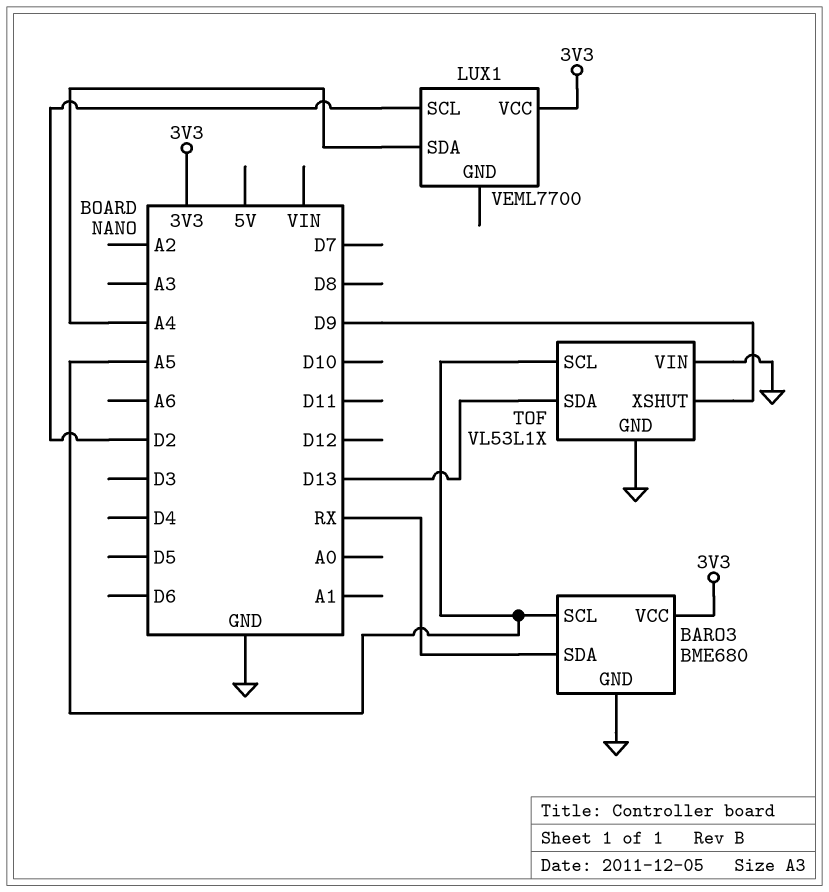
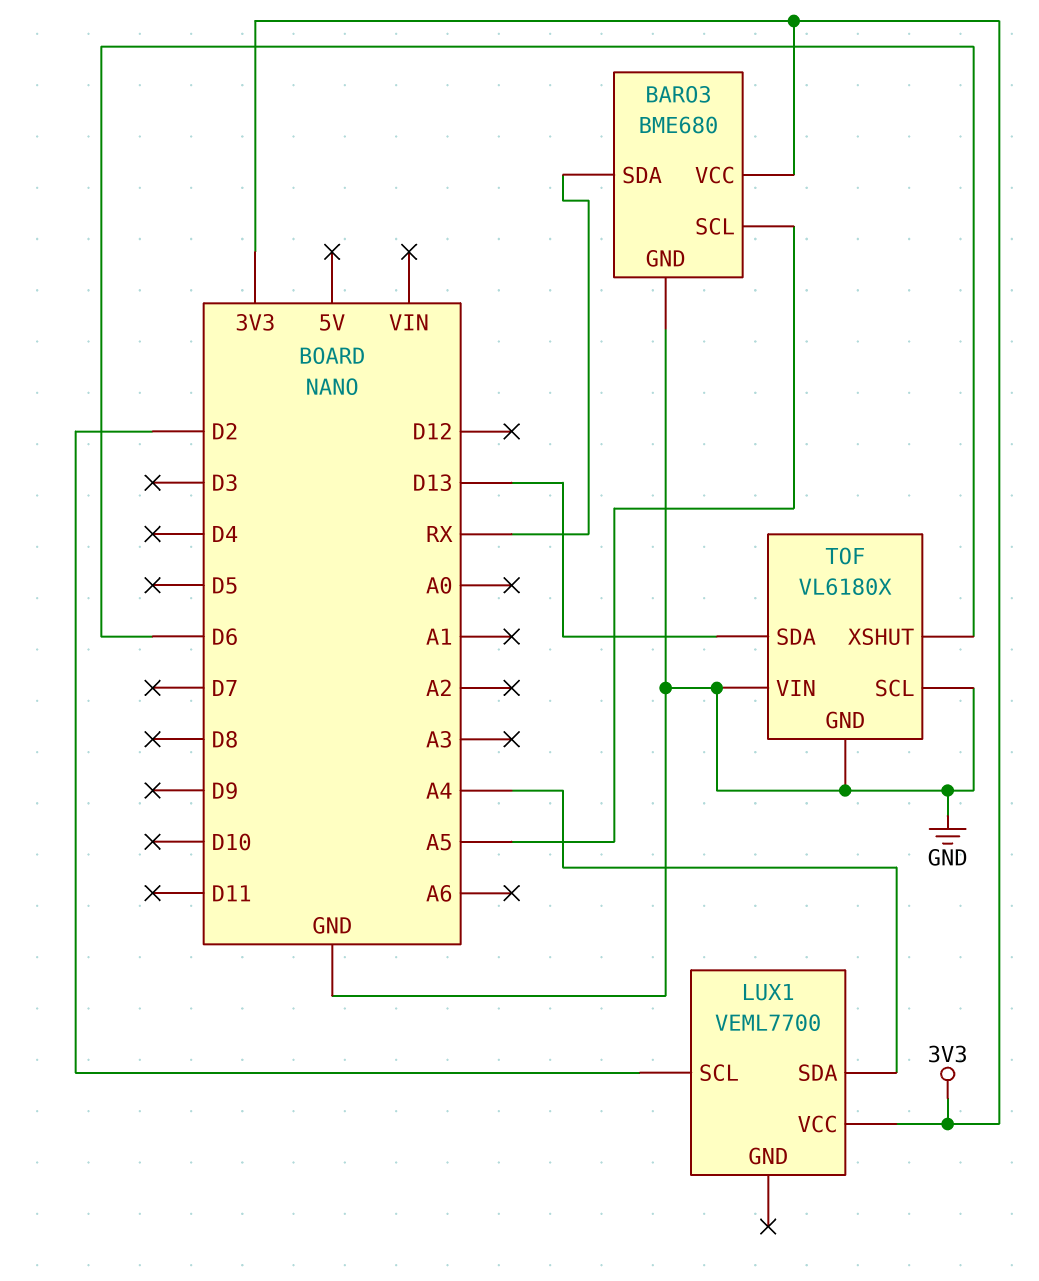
TOF: VL53L1X -> VL6180X
TOF pin SCL: A5 -> GND
TOF pin XSHUT: D9 -> D6

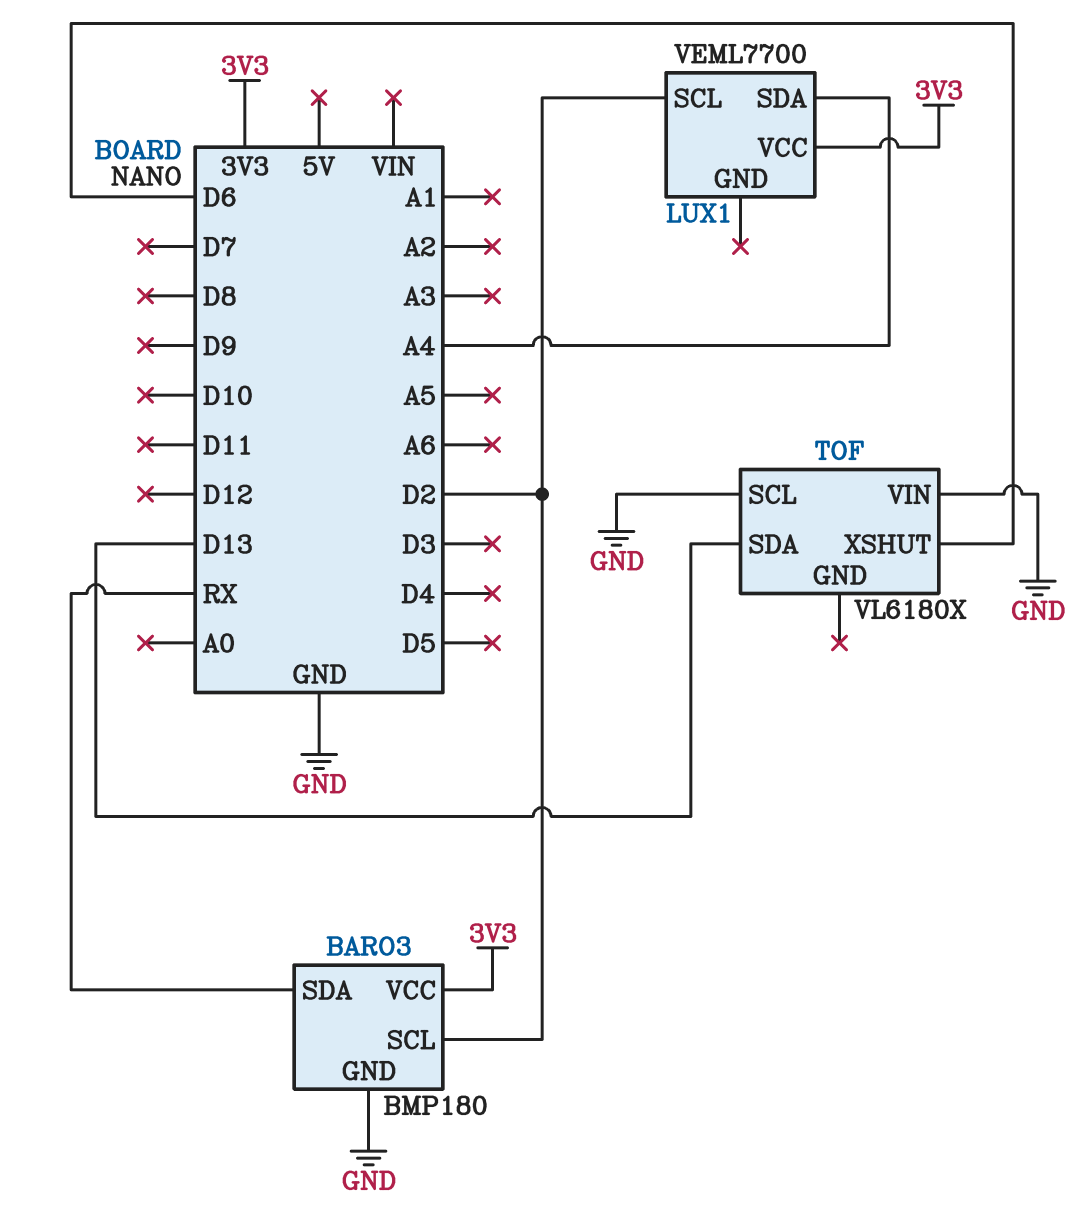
BARO3: BME680 -> BMP180
BARO3 pin SCL: A5 -> D2
TOF pin GND: GND -> none

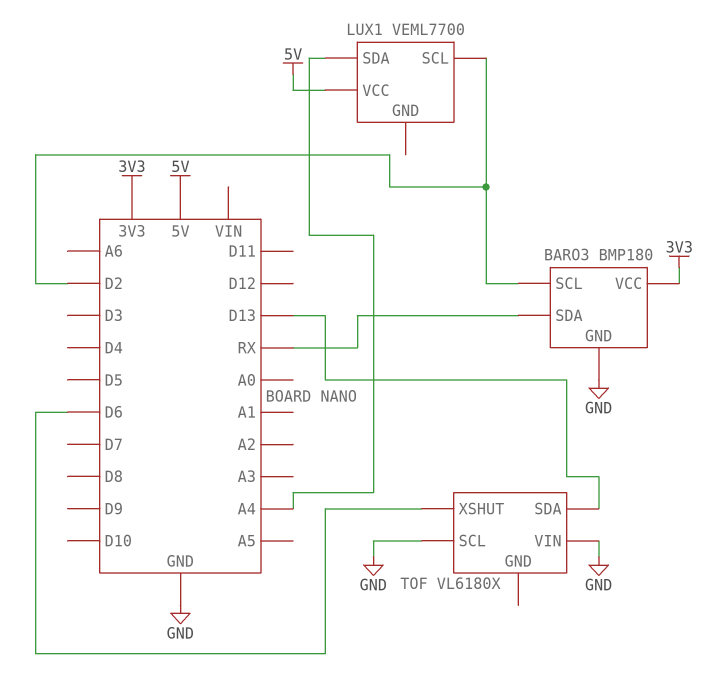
LUX1 pin VCC: 3V3 -> 5V

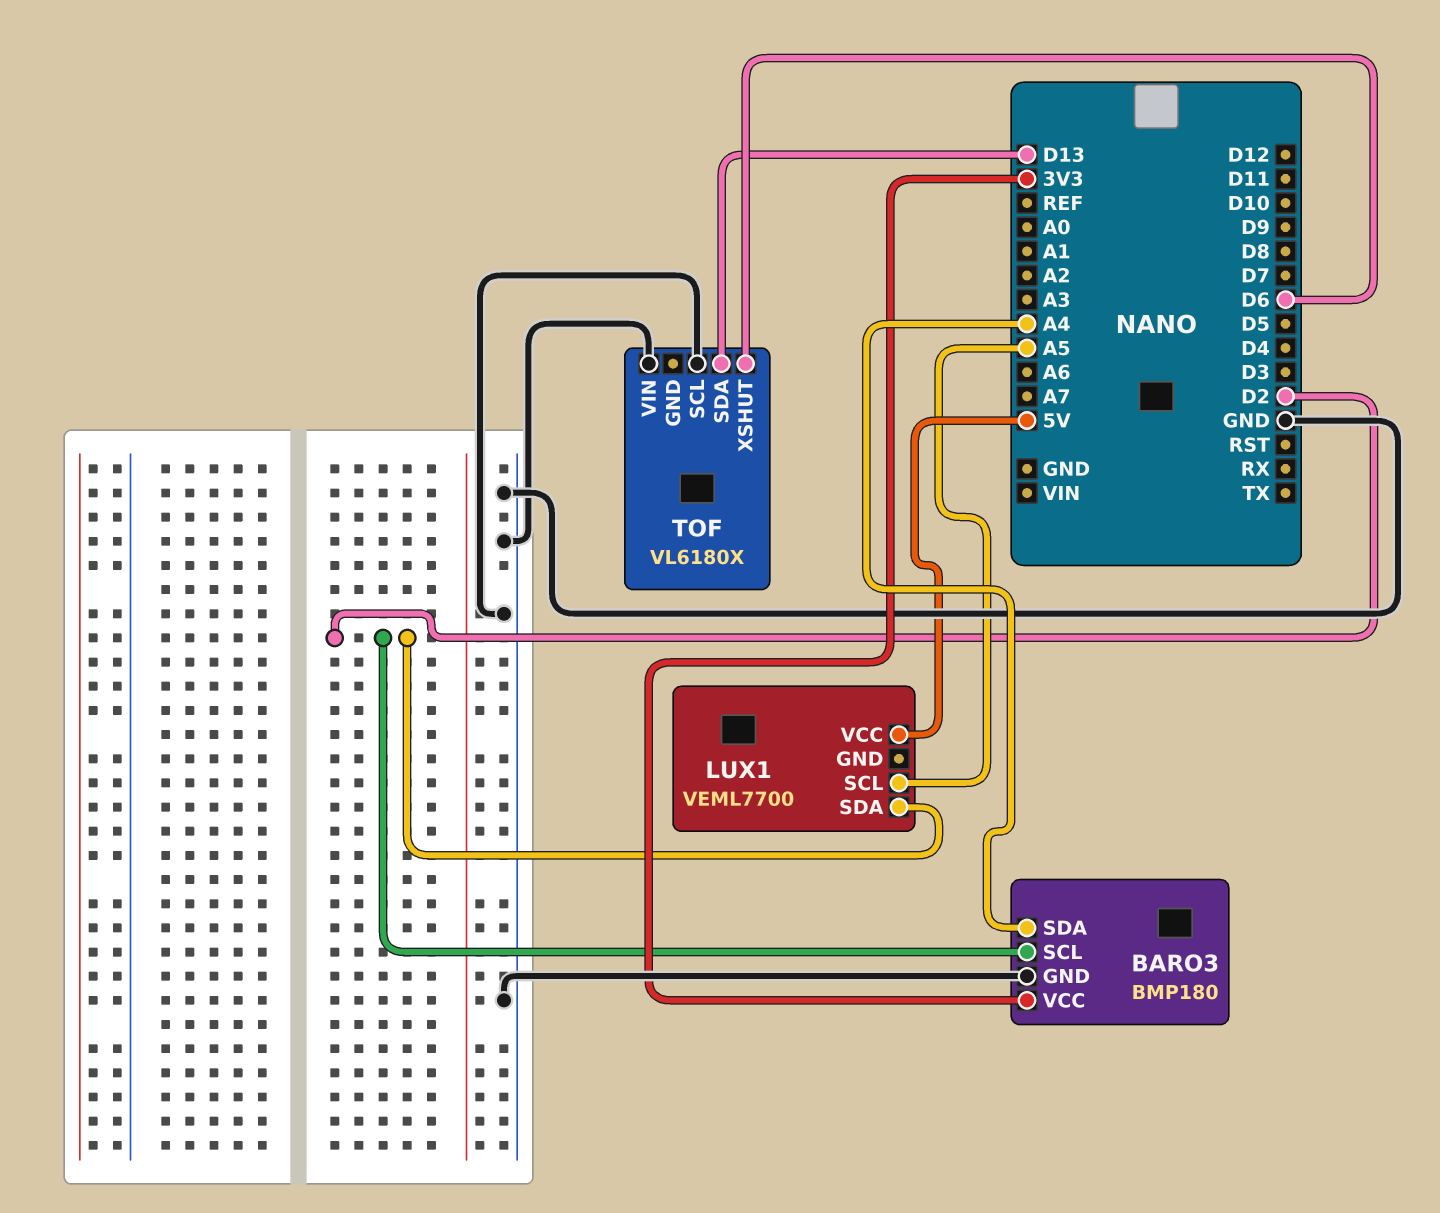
BARO3 pin SDA: RX -> A4
LUX1 pin SCL: D2 -> A5
LUX1 pin SDA: A4 -> D2

